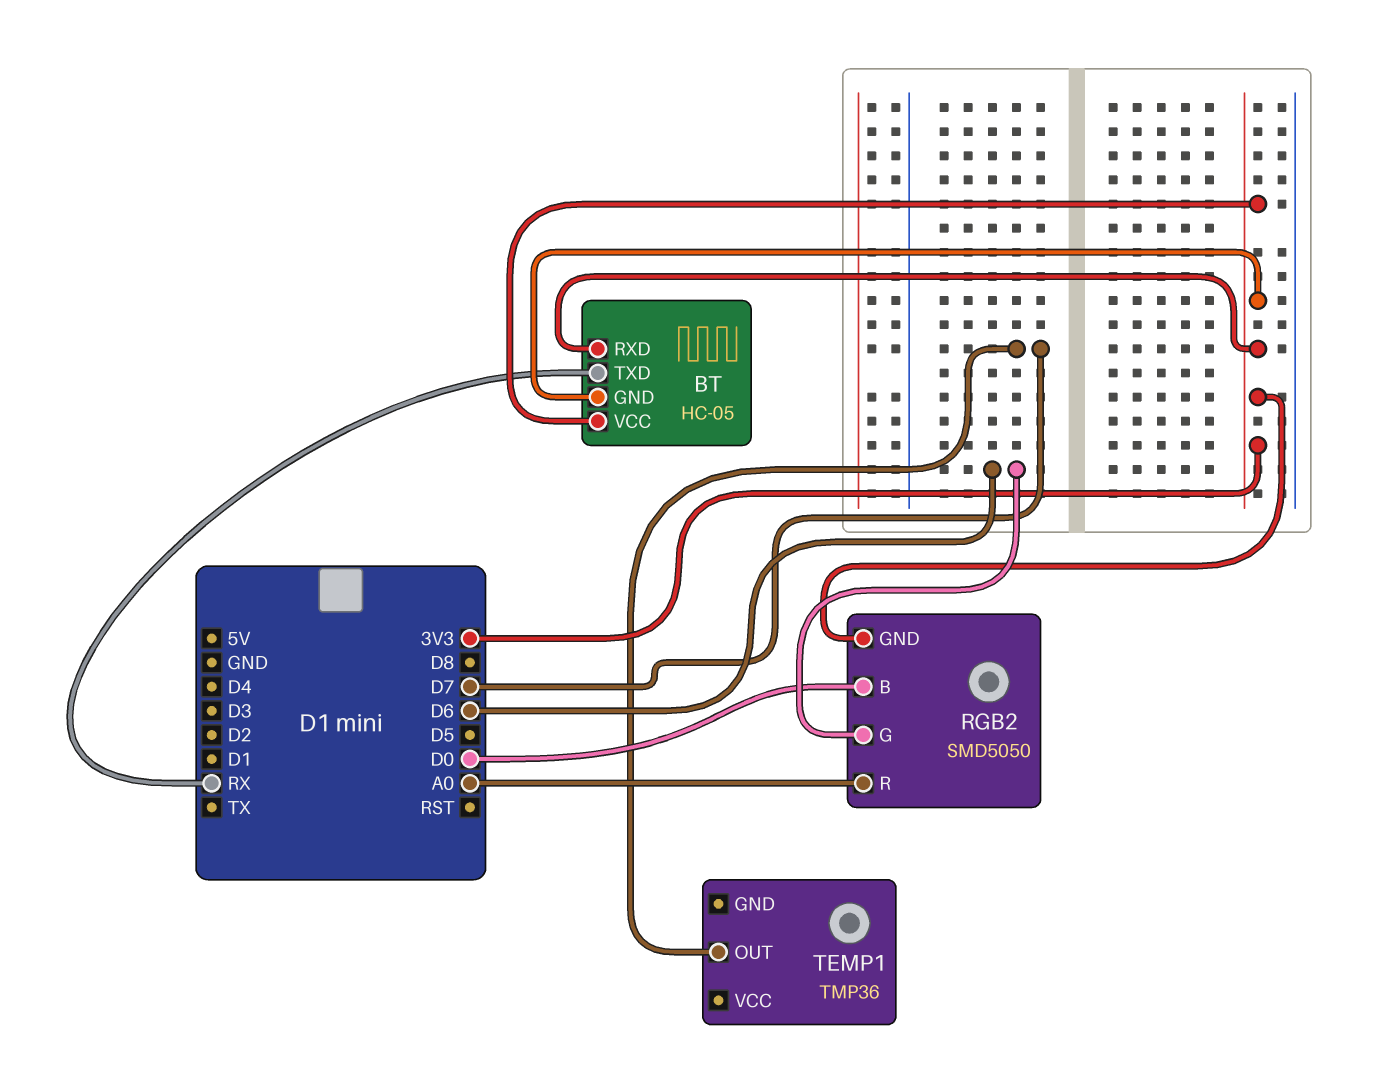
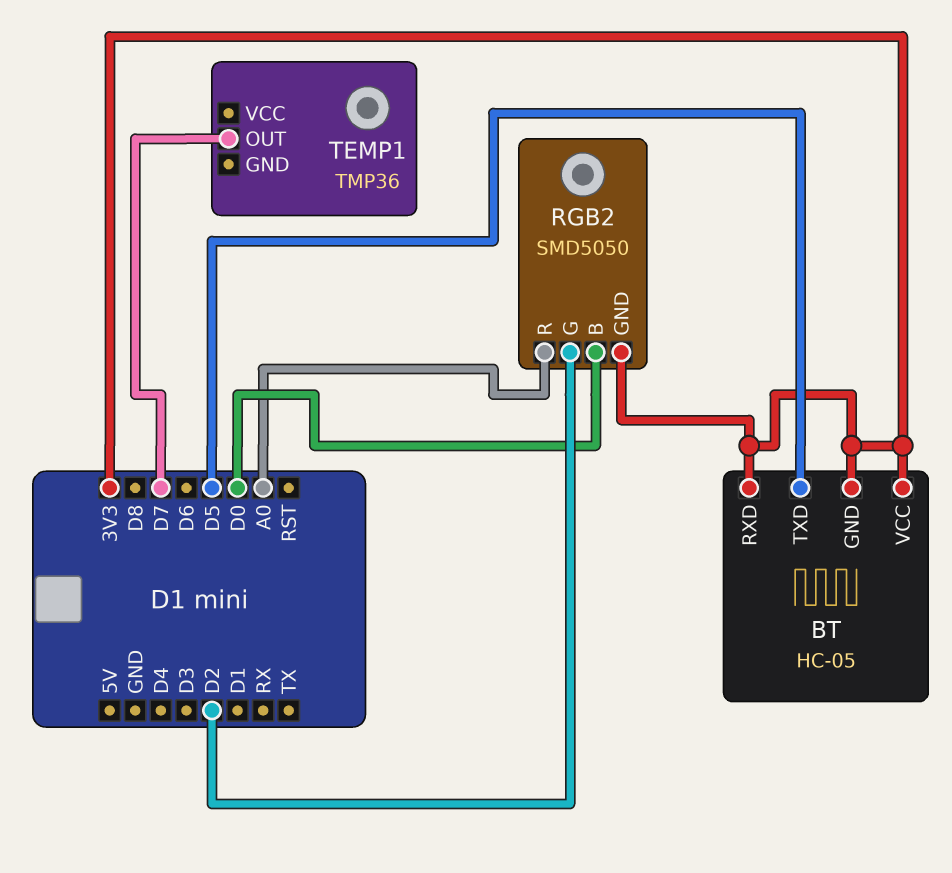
BT pin TXD: RX -> D5
RGB2 pin G: D6 -> D2

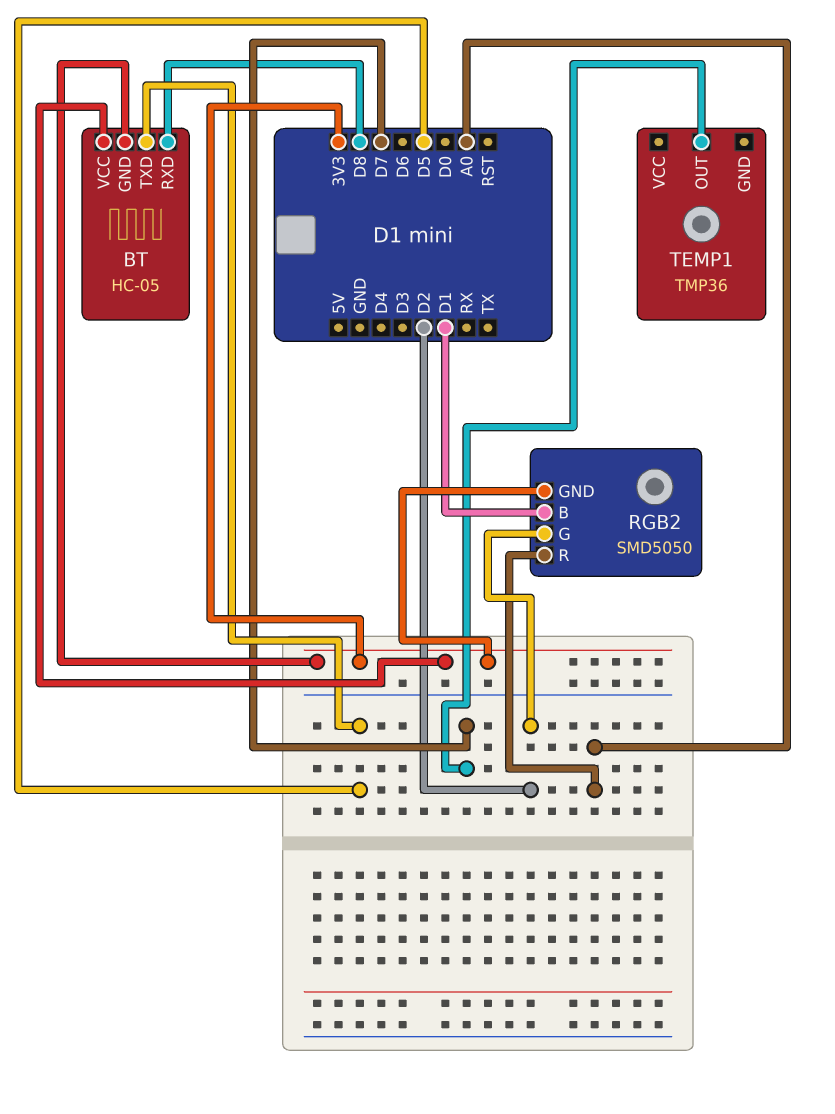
BT pin RXD: 3V3 -> D8
RGB2 pin B: D0 -> D1

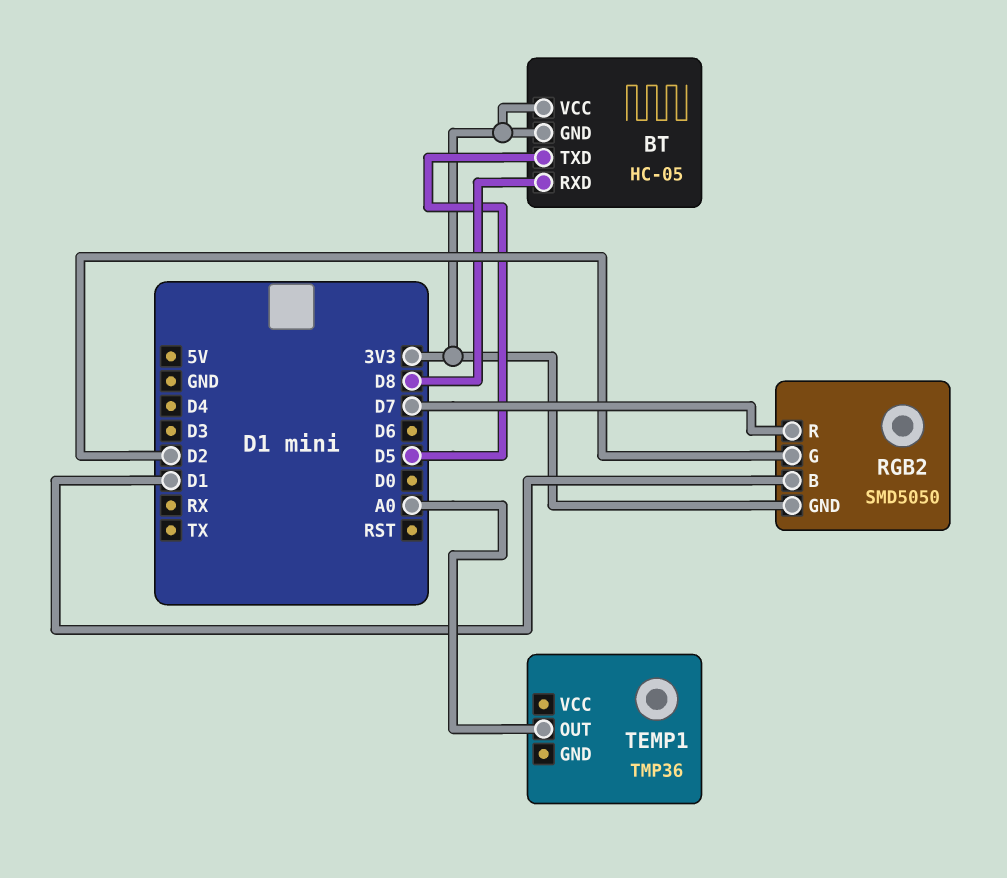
RGB2 pin R: A0 -> D7
TEMP1 pin OUT: D7 -> A0

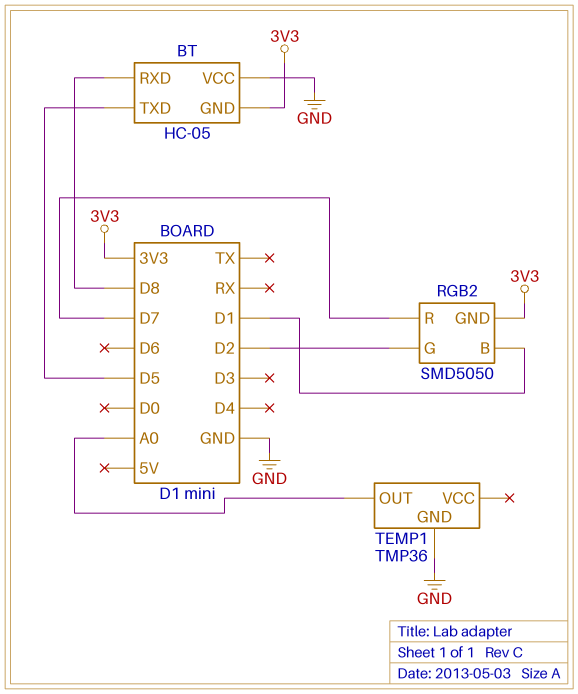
BT pin VCC: 3V3 -> GND
TEMP1 pin GND: none -> GND

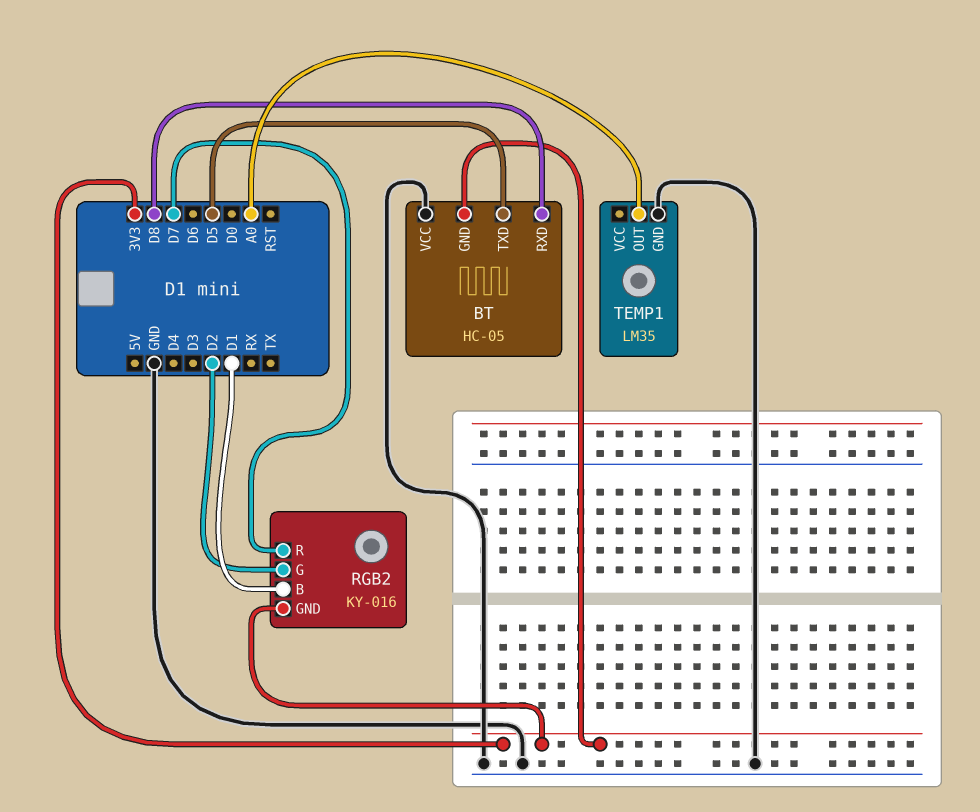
RGB2: SMD5050 -> KY-016
TEMP1: TMP36 -> LM35

